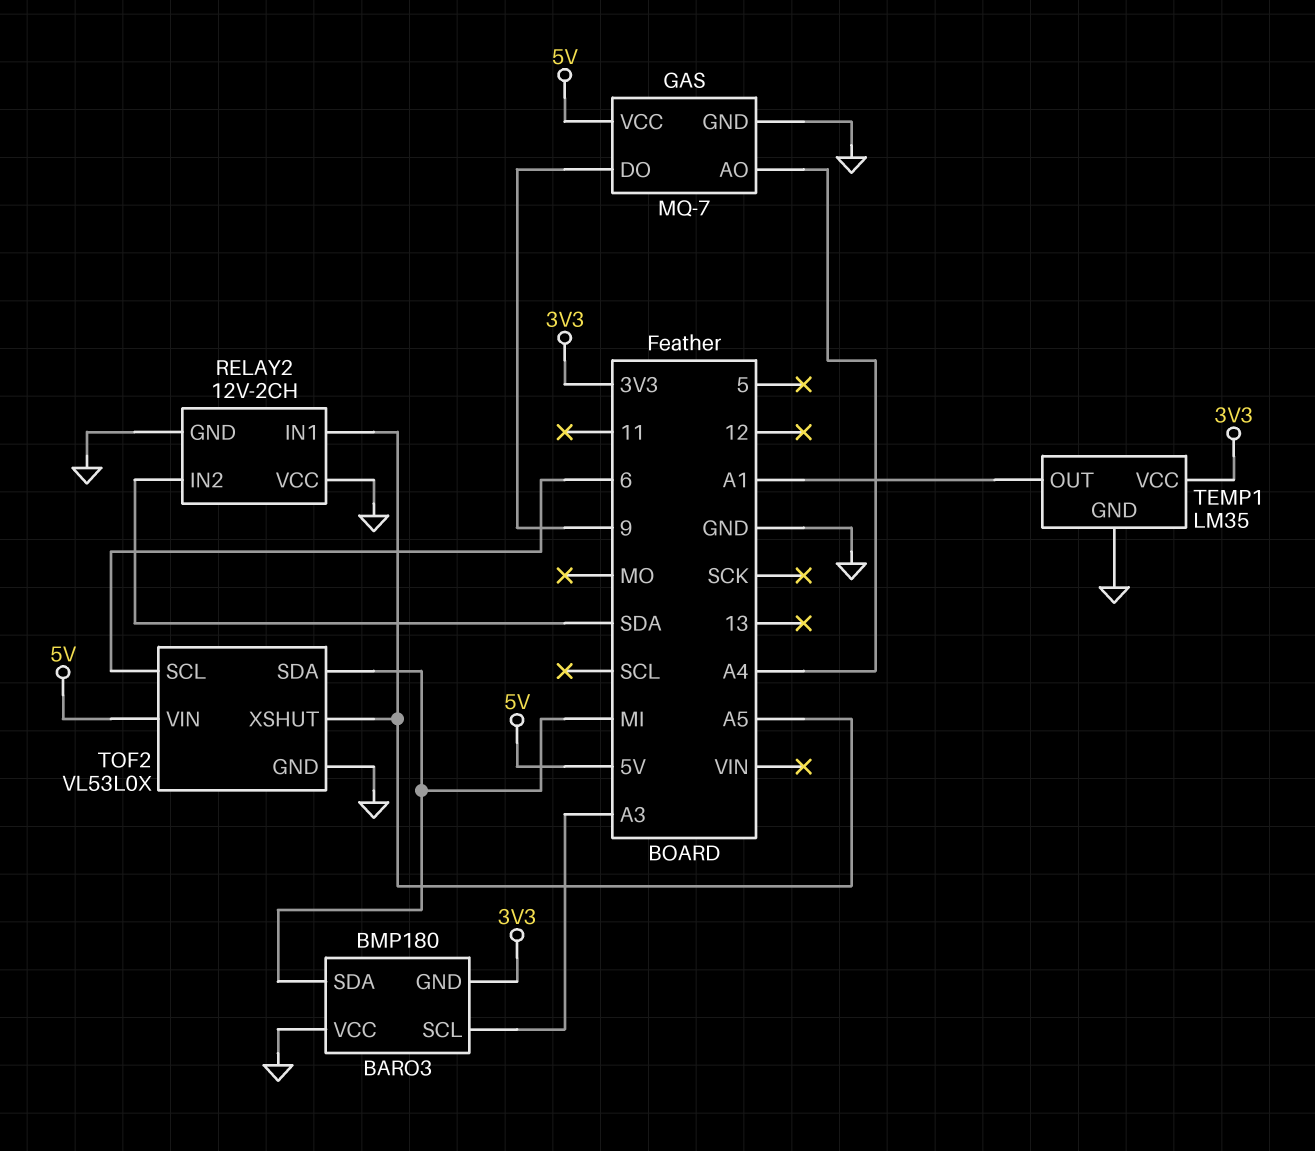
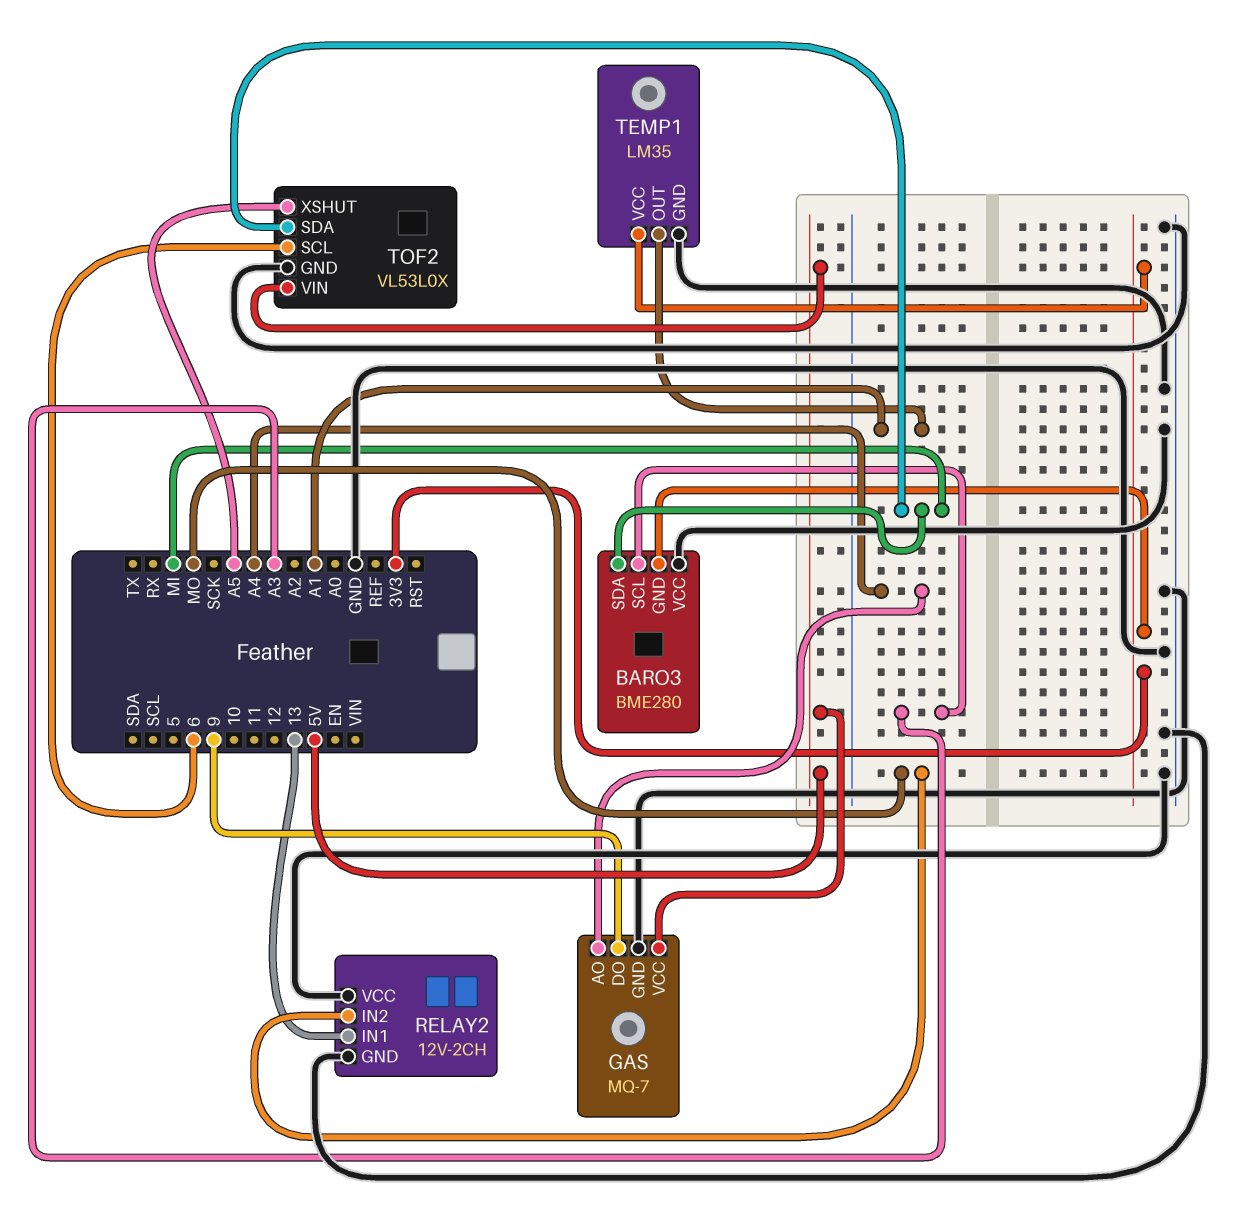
BARO3: BMP180 -> BME280
RELAY2 pin IN1: A5 -> 13
RELAY2 pin IN2: SDA -> MO

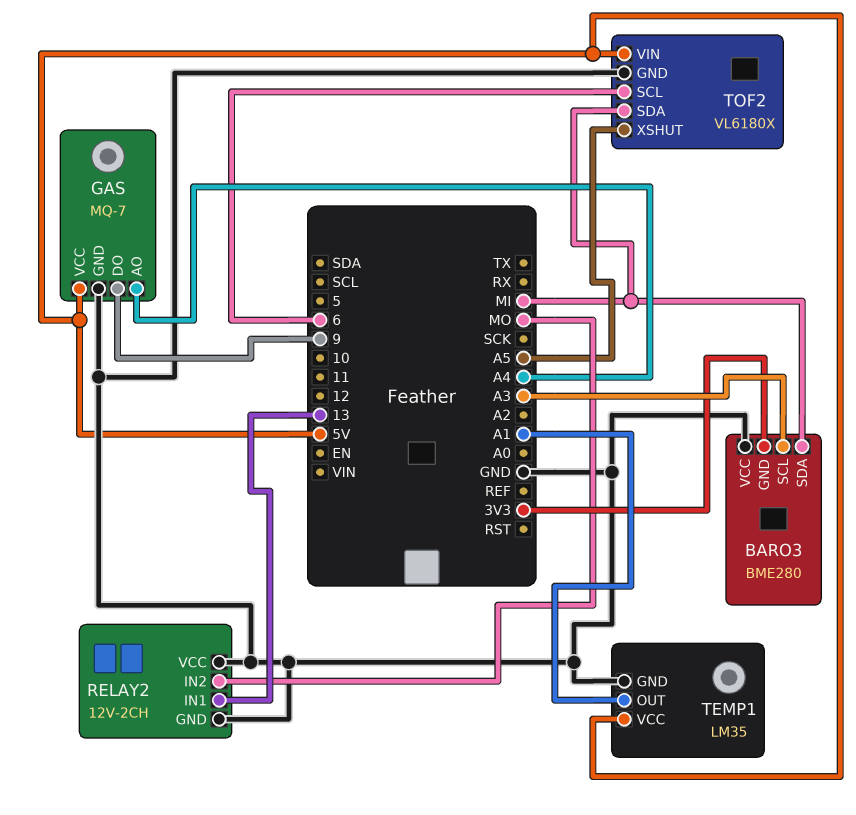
TEMP1 pin VCC: 3V3 -> 5V
TOF2: VL53L0X -> VL6180X

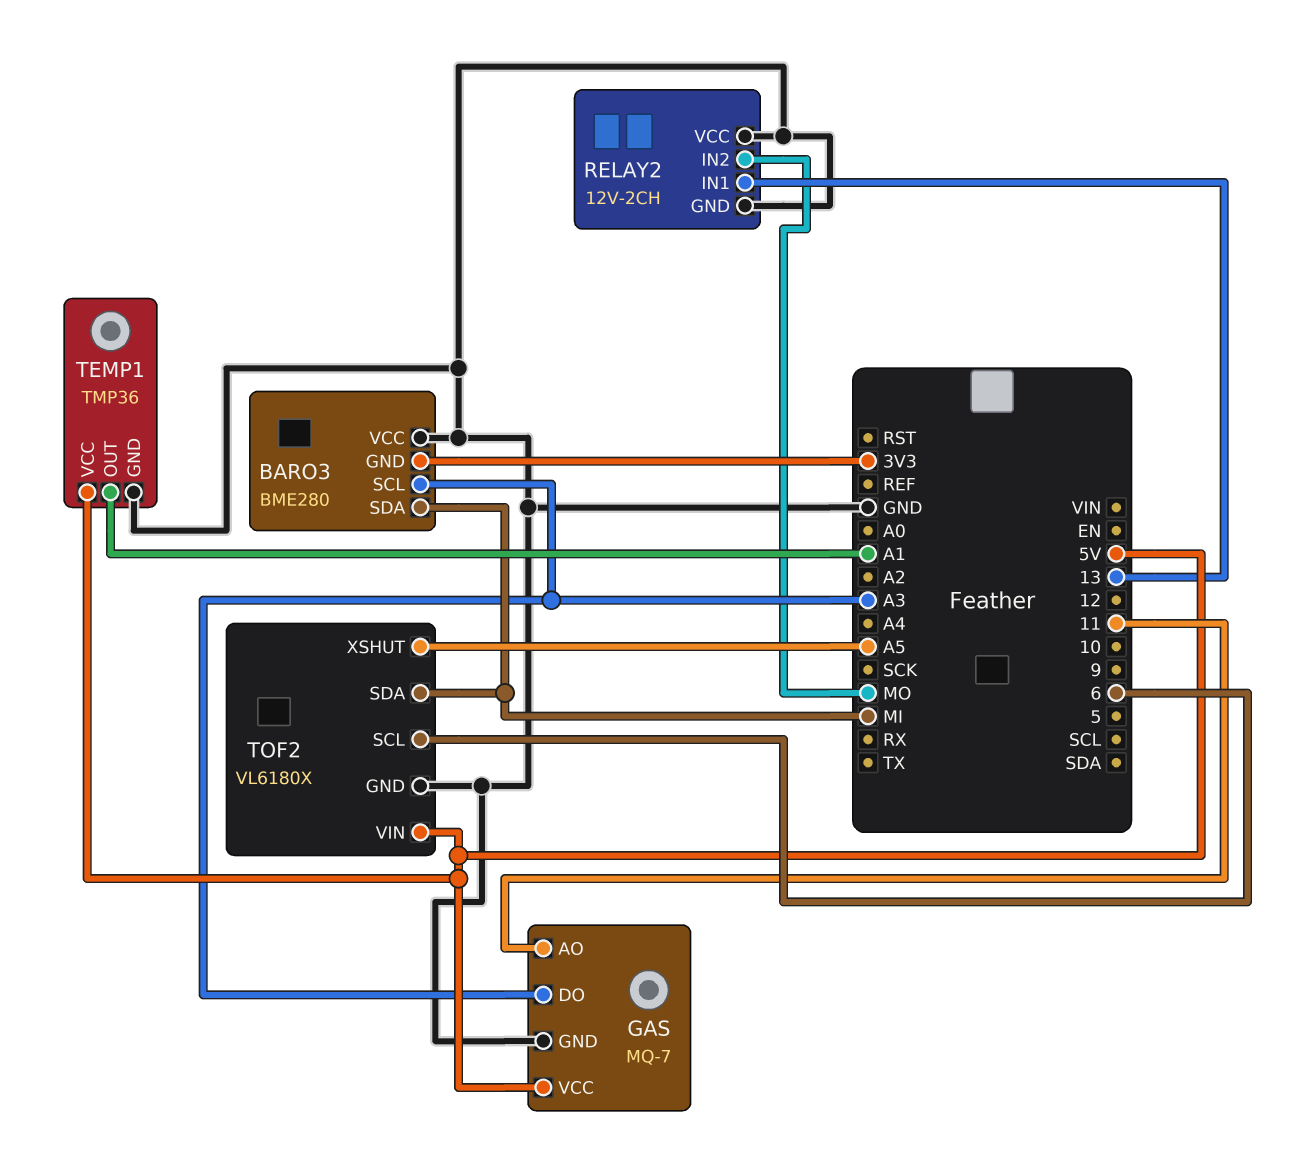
GAS pin AO: A4 -> 11
GAS pin DO: 9 -> A3
TEMP1: LM35 -> TMP36

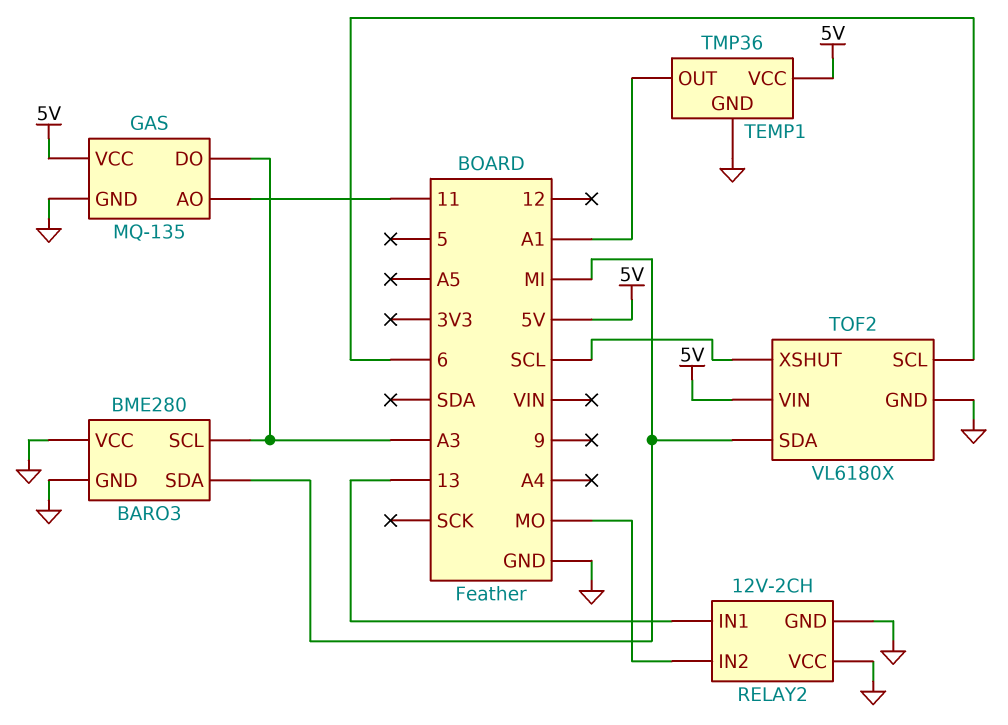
BARO3 pin GND: 3V3 -> GND
GAS: MQ-7 -> MQ-135
TOF2 pin XSHUT: A5 -> SCL

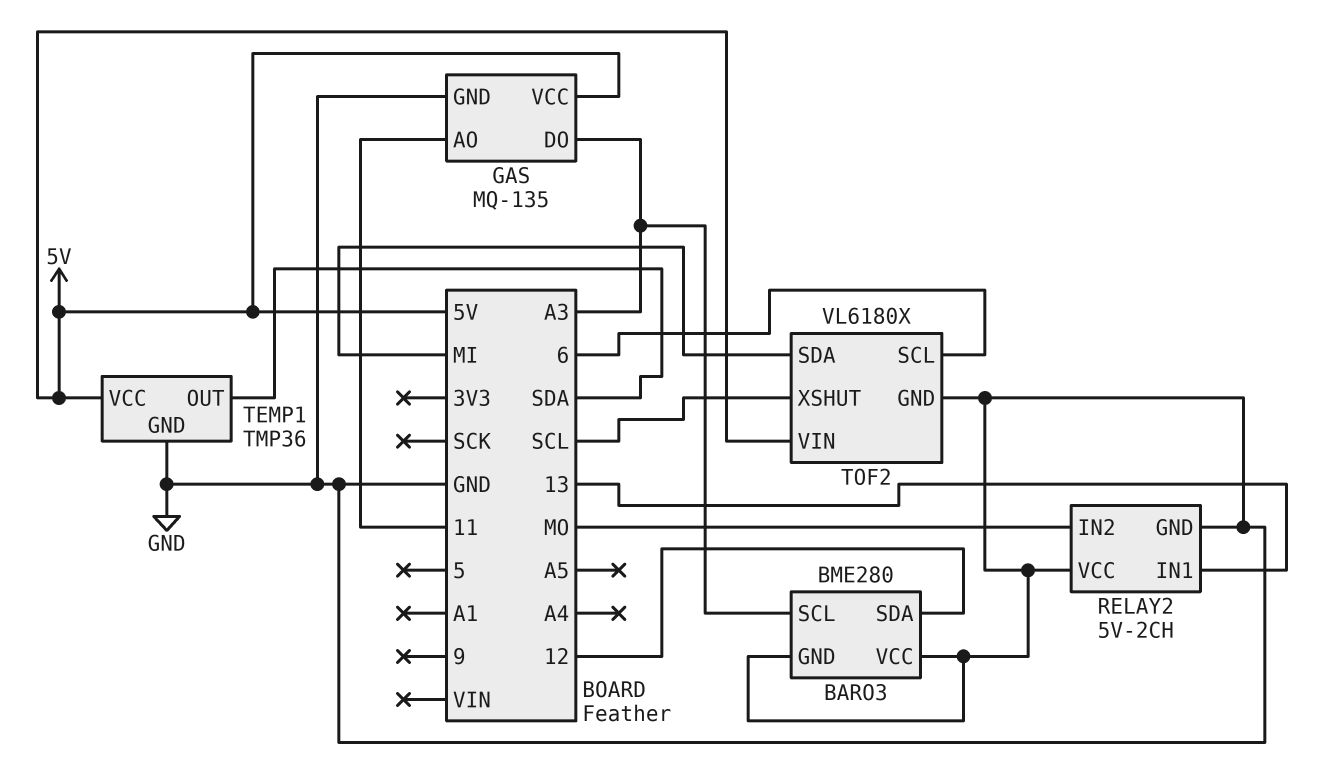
BARO3 pin SDA: MI -> 12
RELAY2: 12V-2CH -> 5V-2CH
TEMP1 pin OUT: A1 -> SDA

